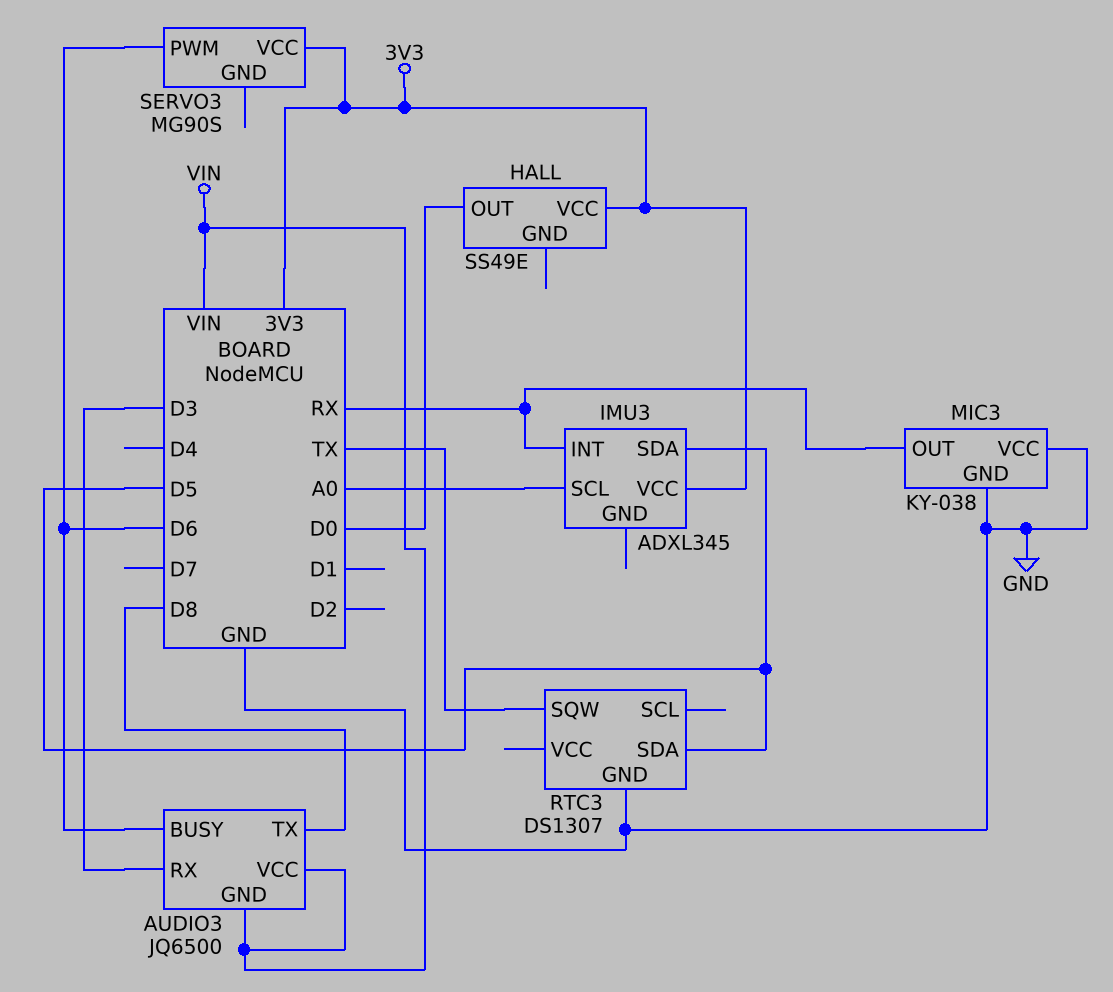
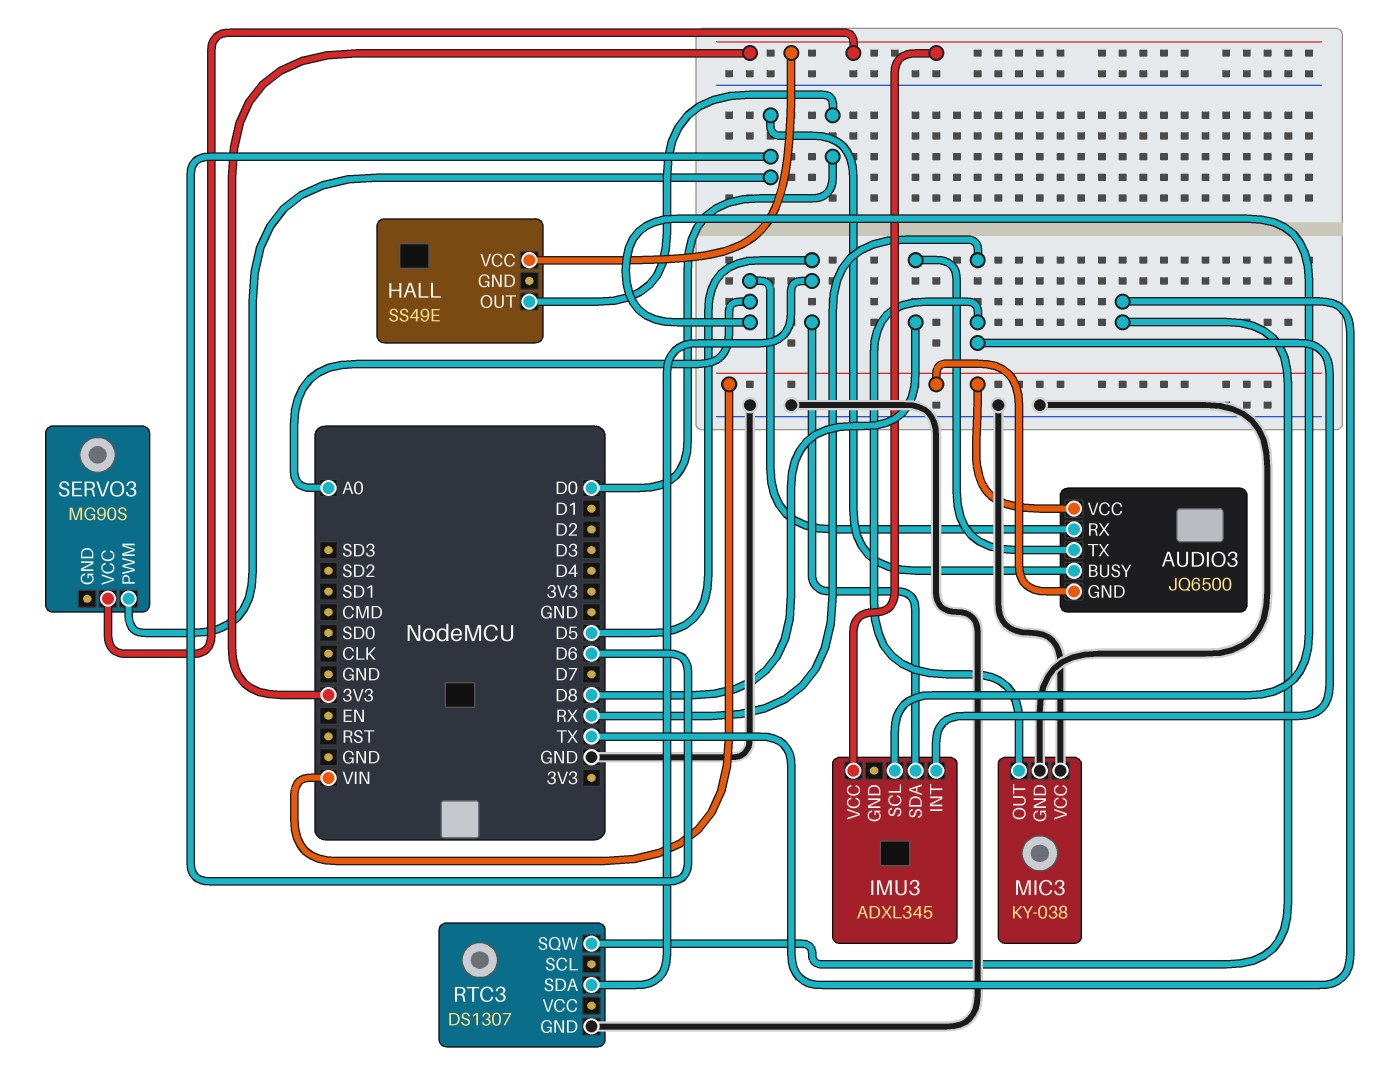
AUDIO3 pin RX: D3 -> A0

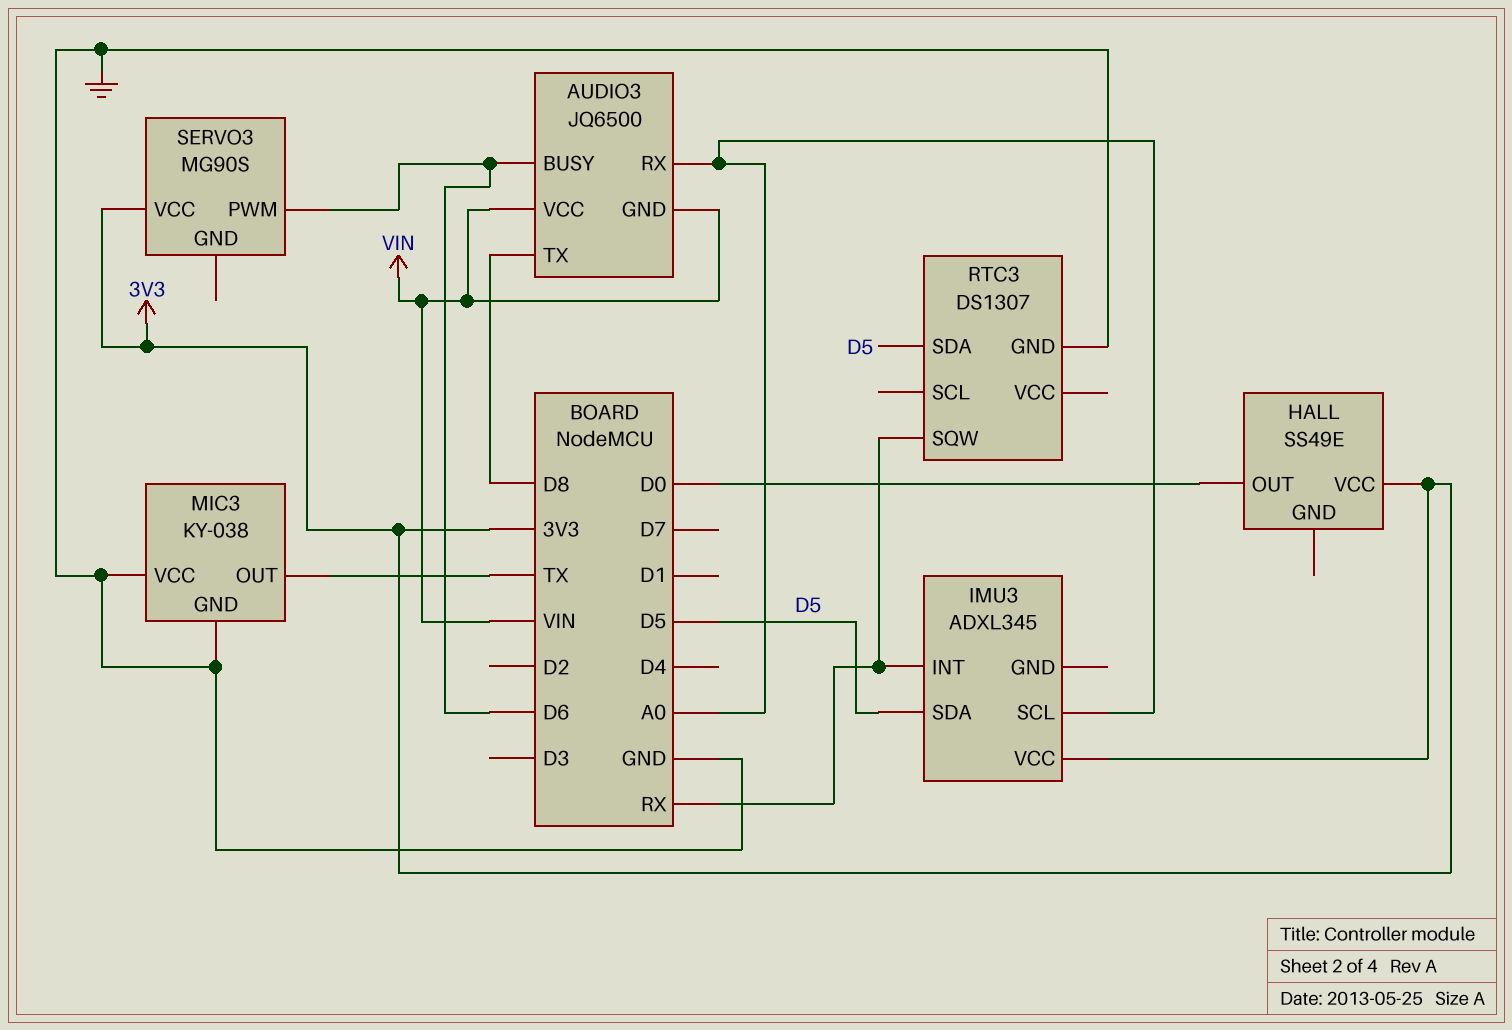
MIC3 pin OUT: RX -> TX
RTC3 pin SQW: TX -> RX

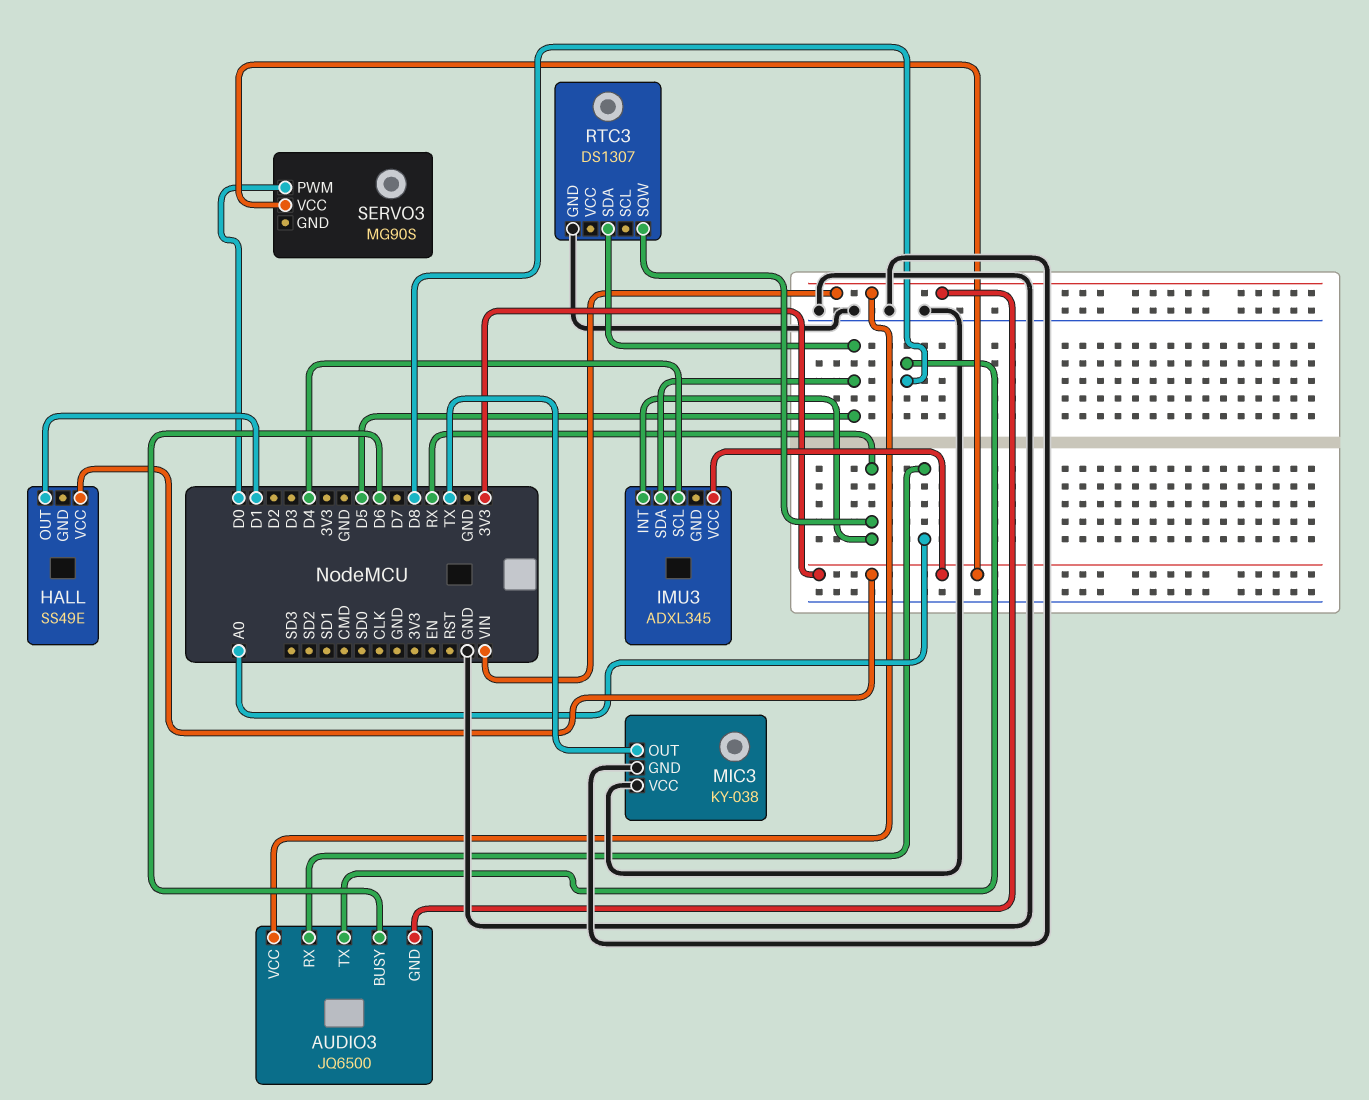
HALL pin OUT: D0 -> D1
IMU3 pin SCL: A0 -> D4
SERVO3 pin PWM: D6 -> D0

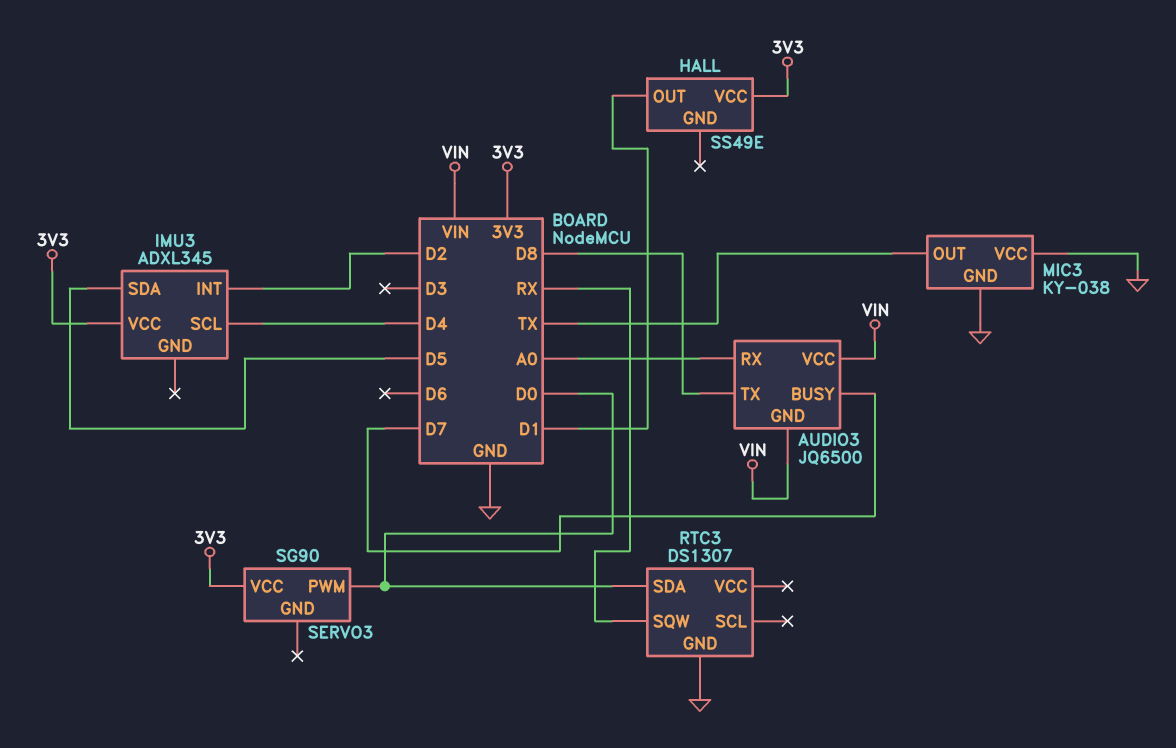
AUDIO3 pin BUSY: D6 -> D7
IMU3 pin INT: RX -> D2
RTC3 pin SDA: D5 -> D0
SERVO3: MG90S -> SG90

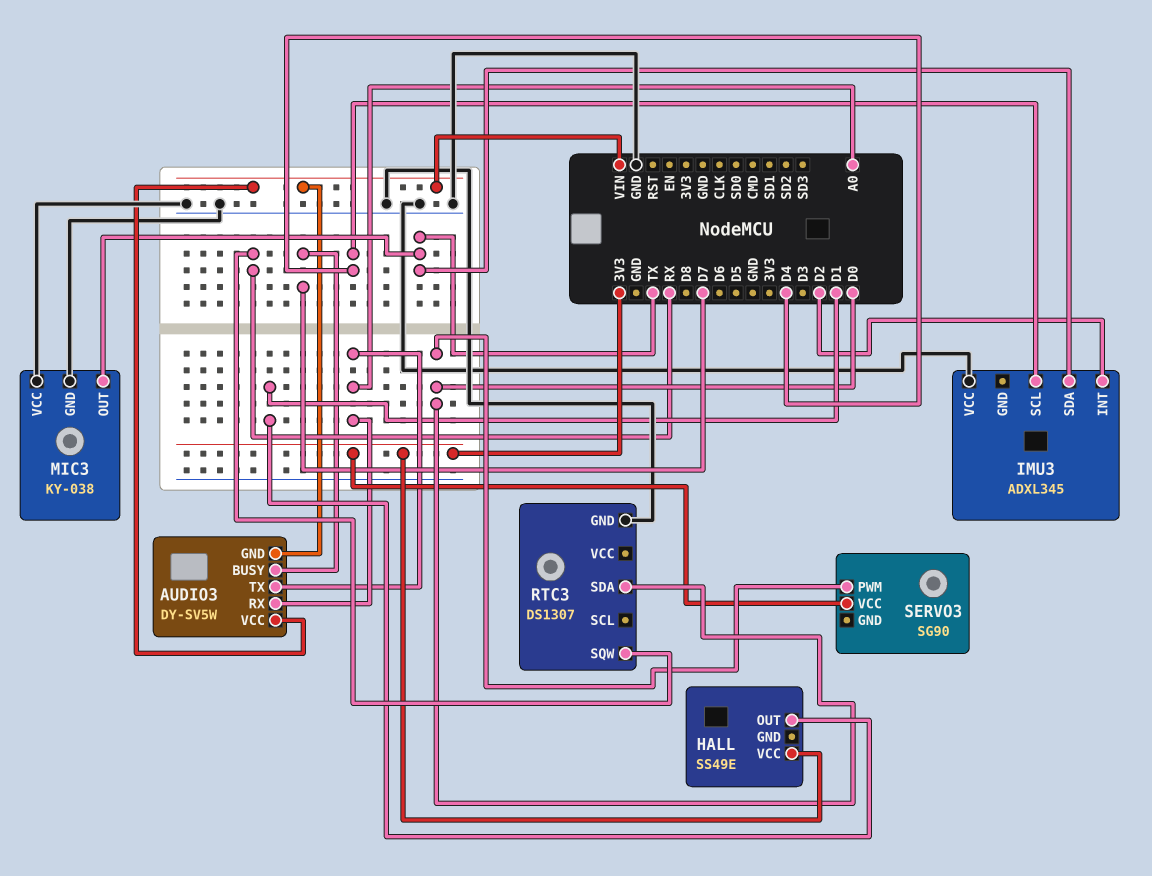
AUDIO3: JQ6500 -> DY-SV5W
AUDIO3 pin TX: D8 -> A0
IMU3 pin SDA: D5 -> TX
IMU3 pin VCC: 3V3 -> GND

